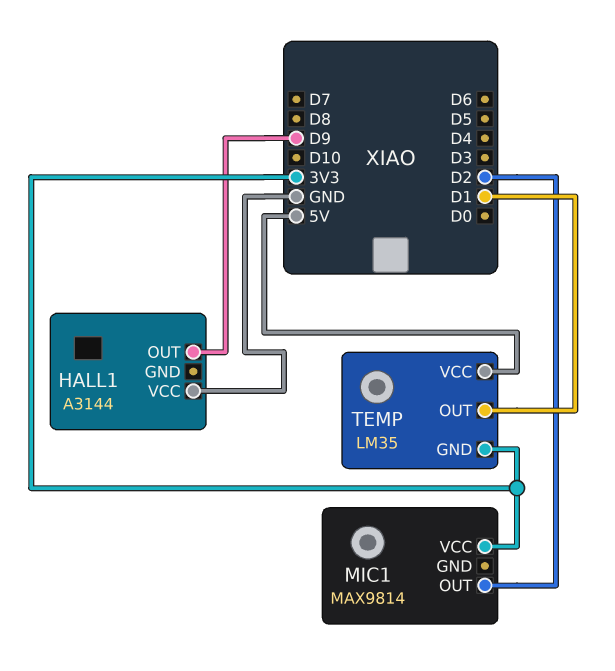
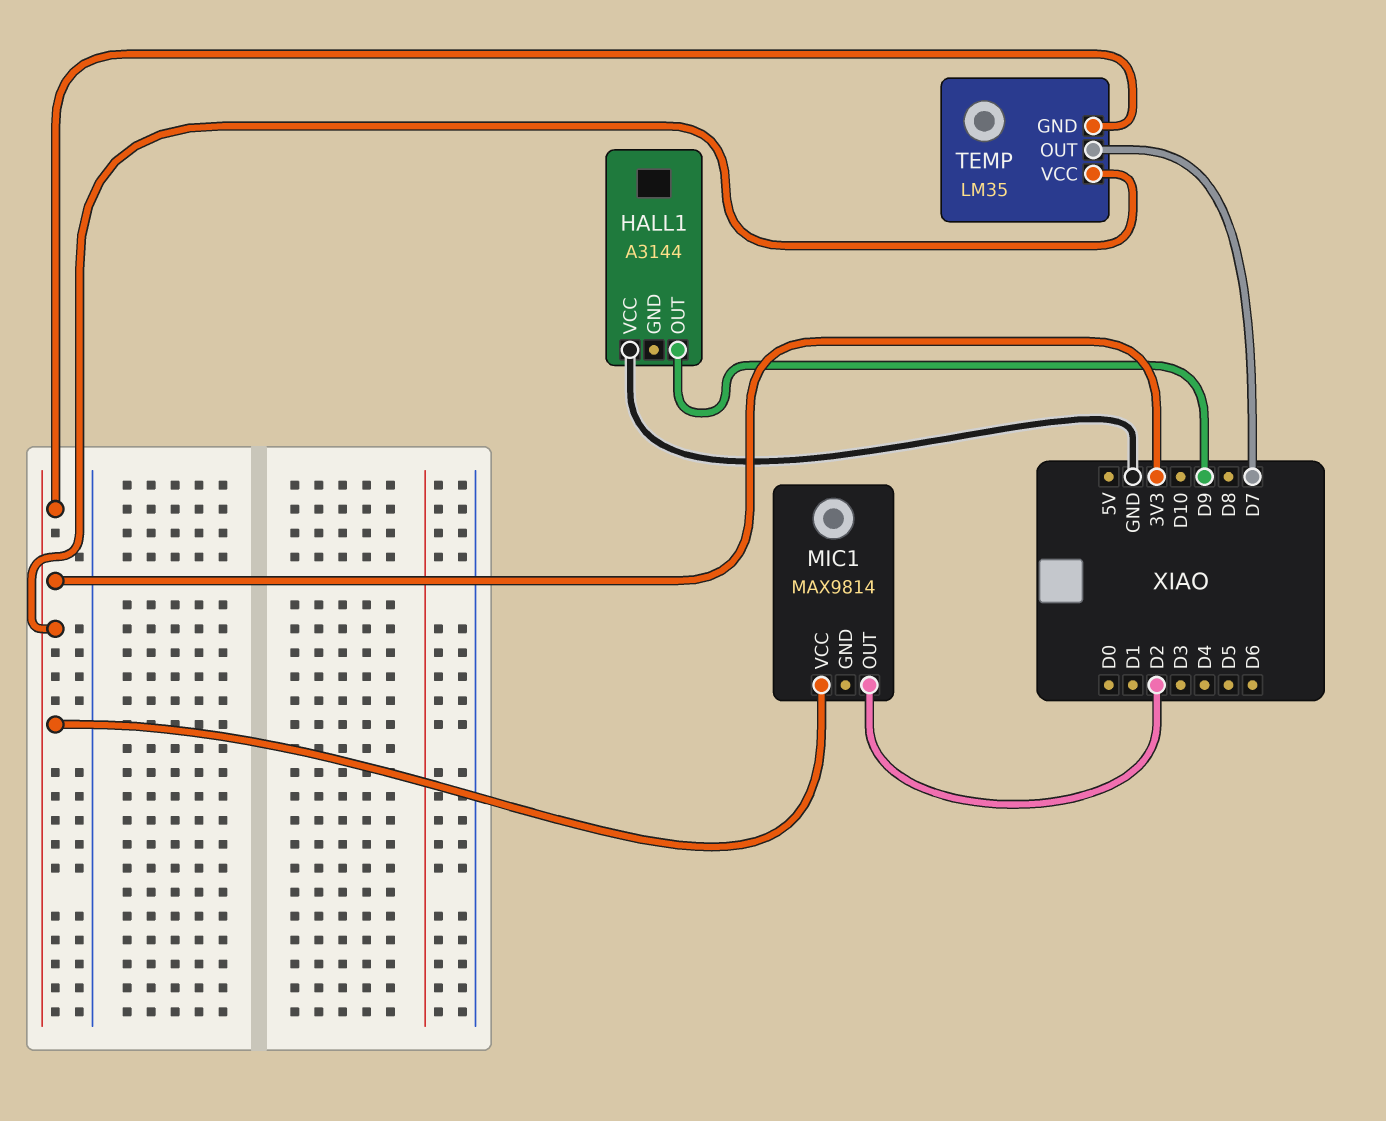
TEMP pin OUT: D1 -> D7
TEMP pin VCC: 5V -> 3V3

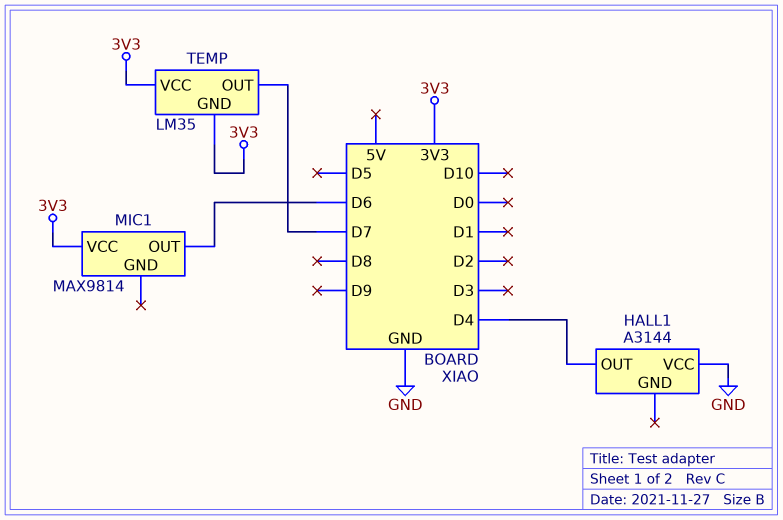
HALL1 pin OUT: D9 -> D4
MIC1 pin OUT: D2 -> D6

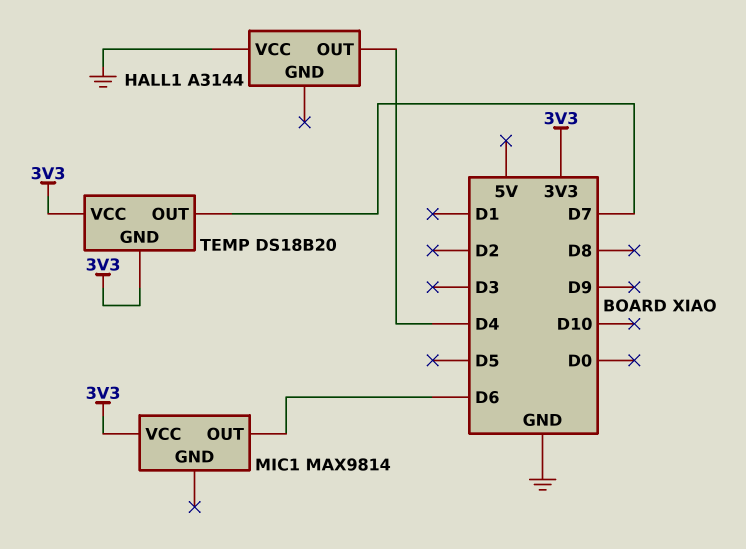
TEMP: LM35 -> DS18B20

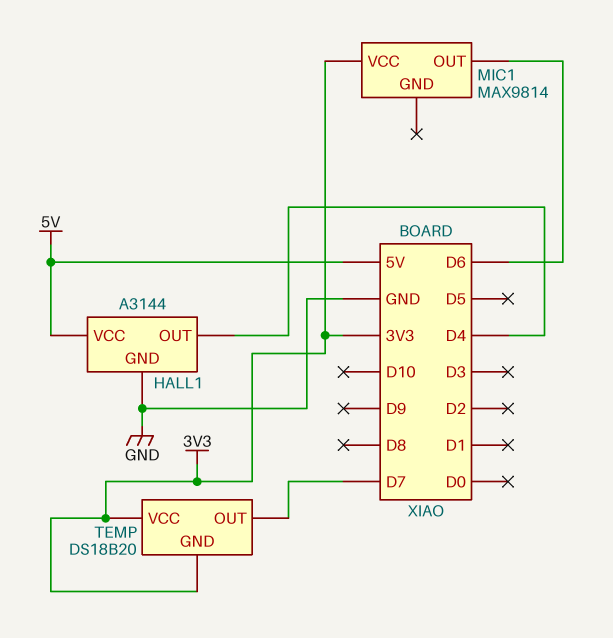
HALL1 pin GND: none -> GND
HALL1 pin VCC: GND -> 5V

